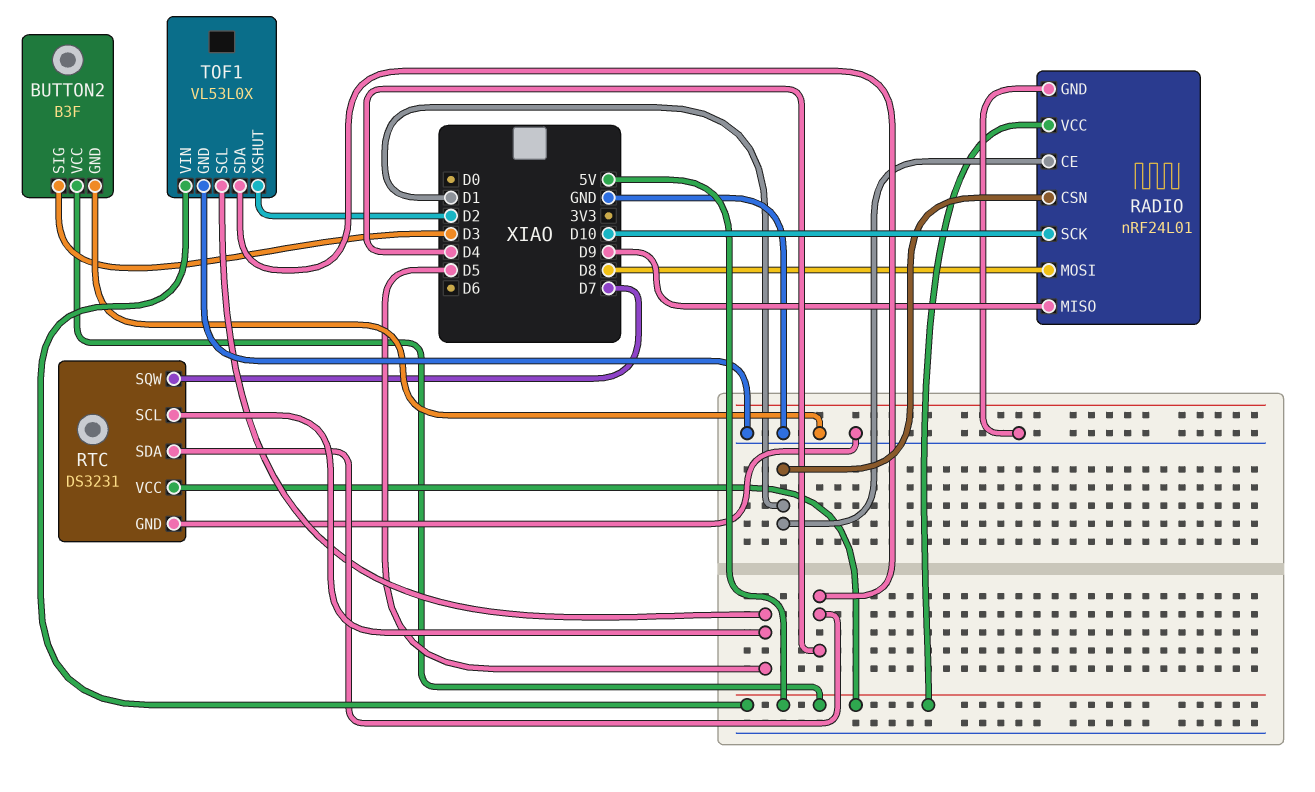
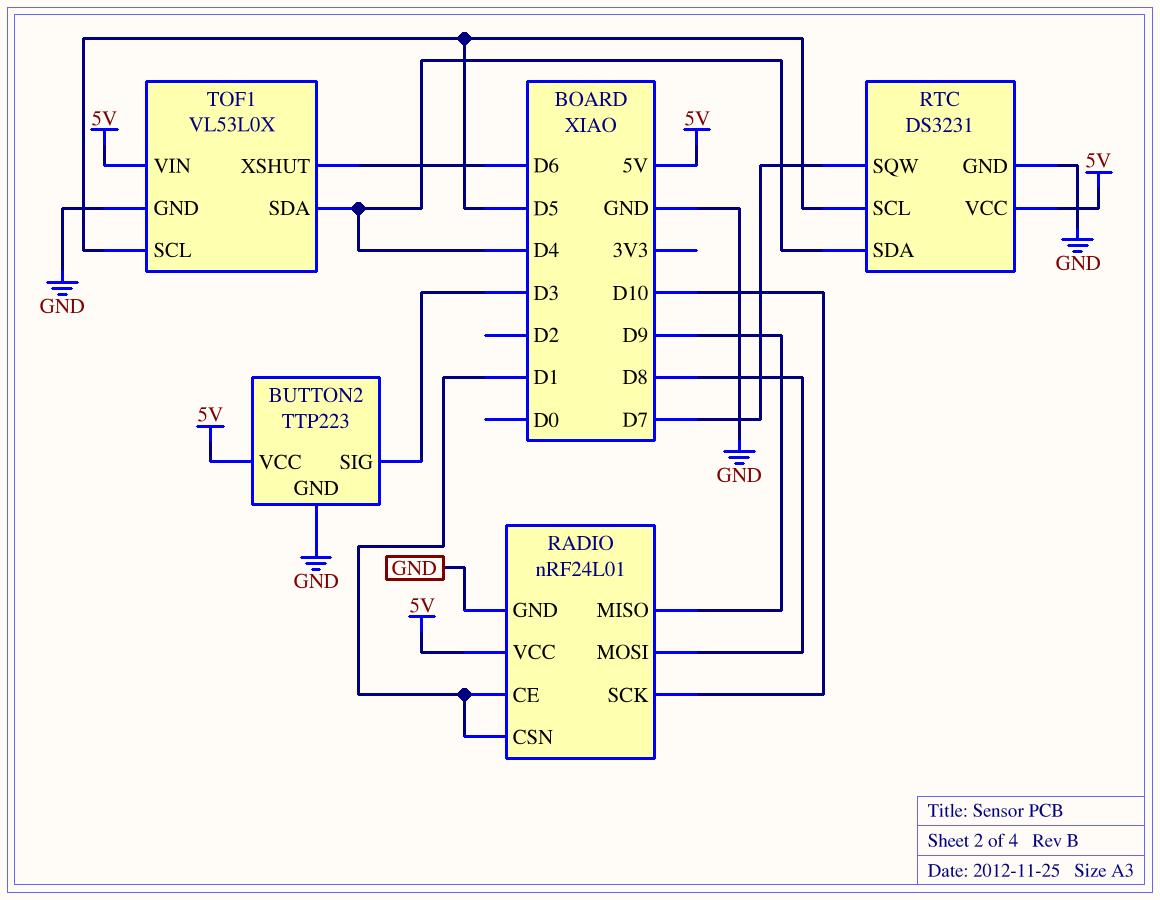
BUTTON2: B3F -> TTP223
TOF1 pin XSHUT: D2 -> D6

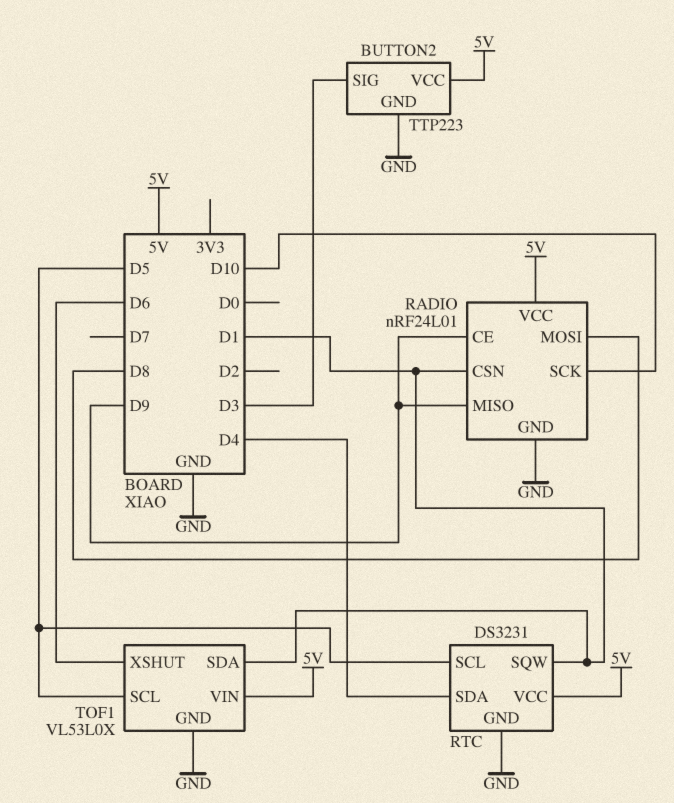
RADIO pin CE: D1 -> D9
RTC pin SQW: D7 -> D1
TOF1 pin SDA: D4 -> D1

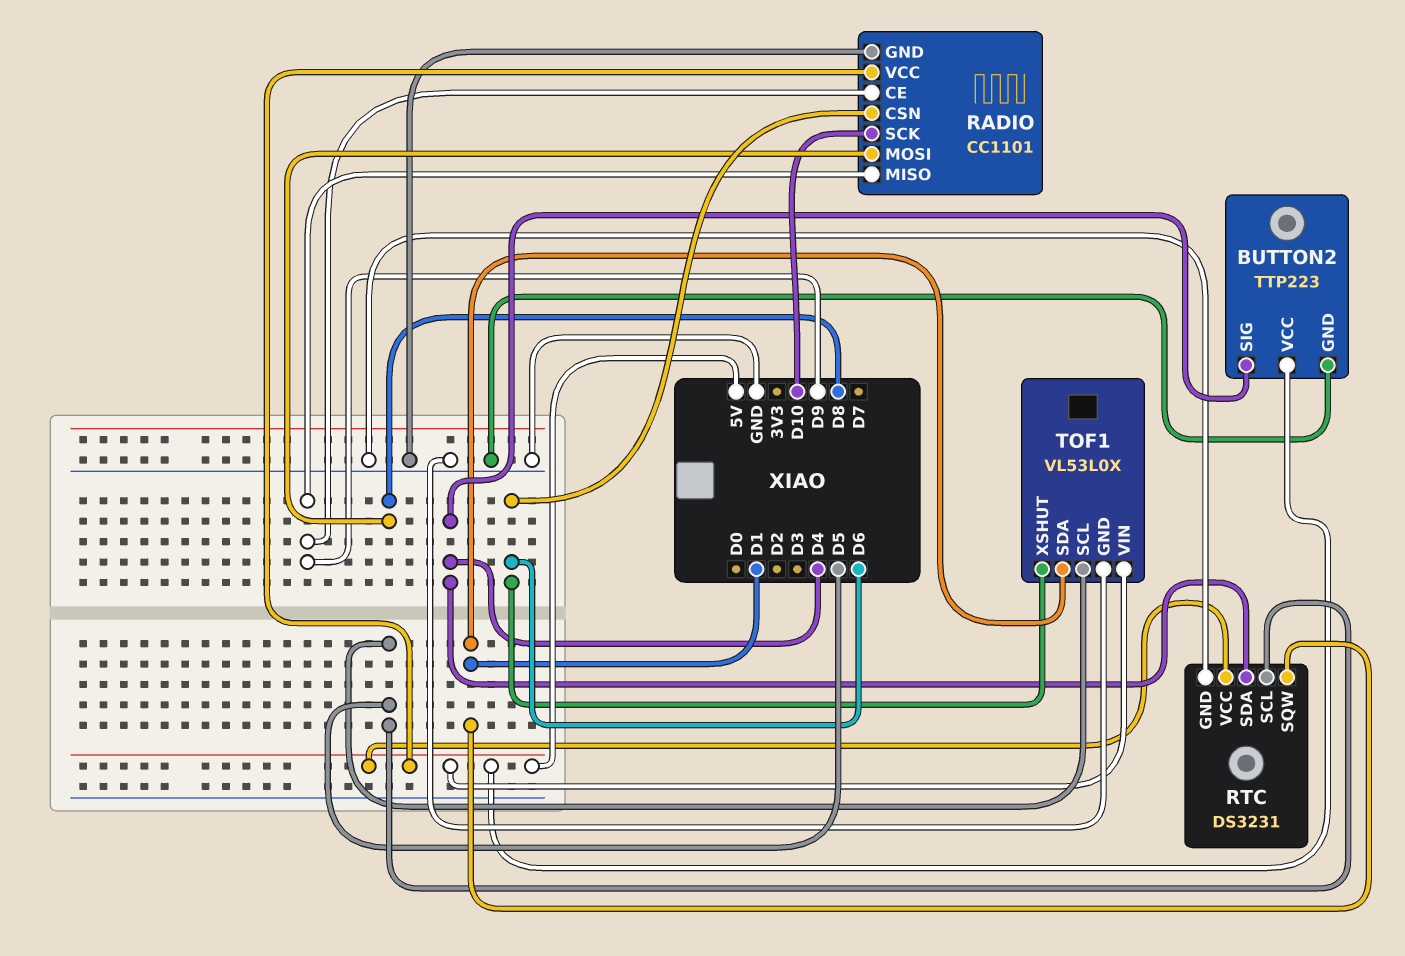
BUTTON2 pin SIG: D3 -> D4
RADIO: nRF24L01 -> CC1101
RADIO pin CSN: D1 -> D6

